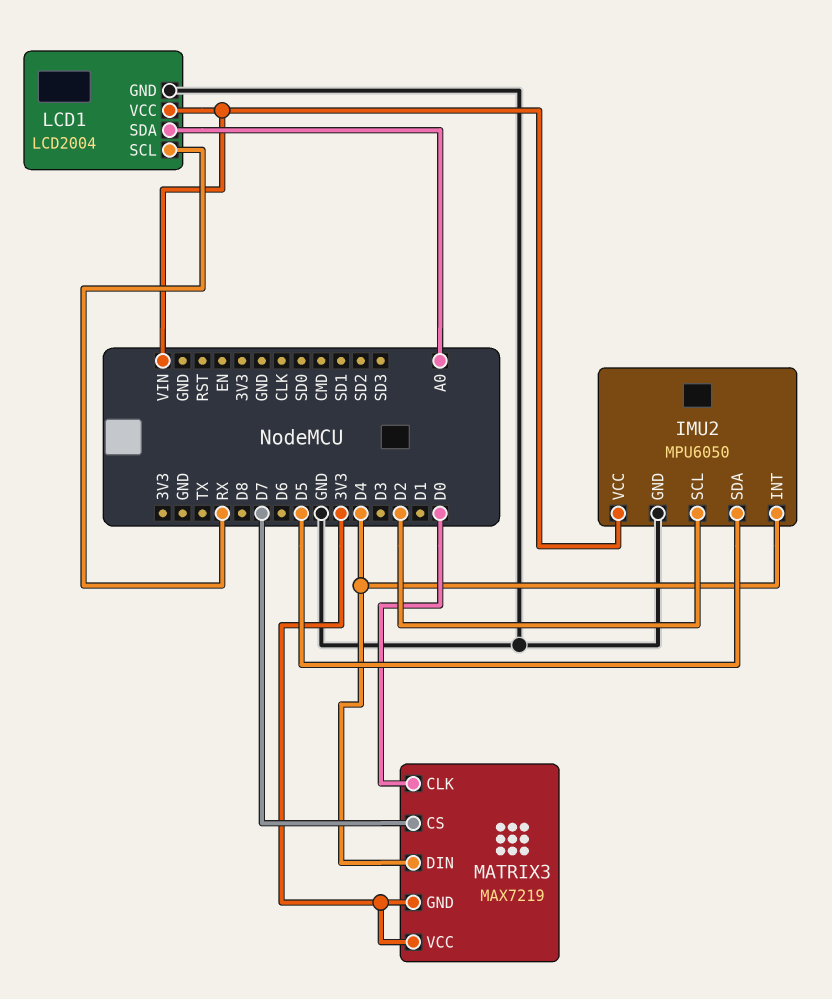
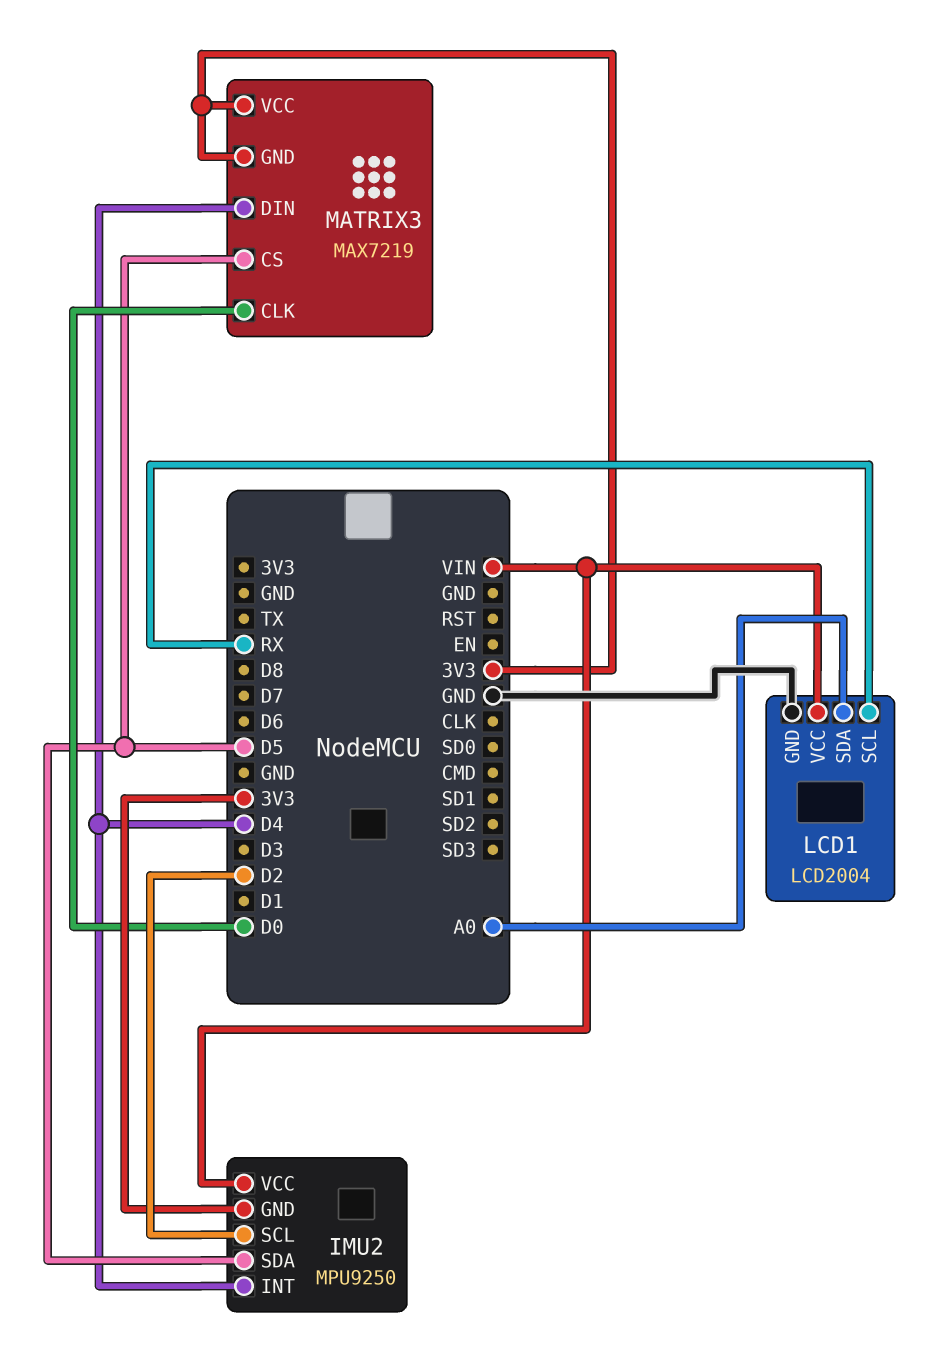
IMU2: MPU6050 -> MPU9250
IMU2 pin GND: GND -> 3V3
MATRIX3 pin CS: D7 -> D5

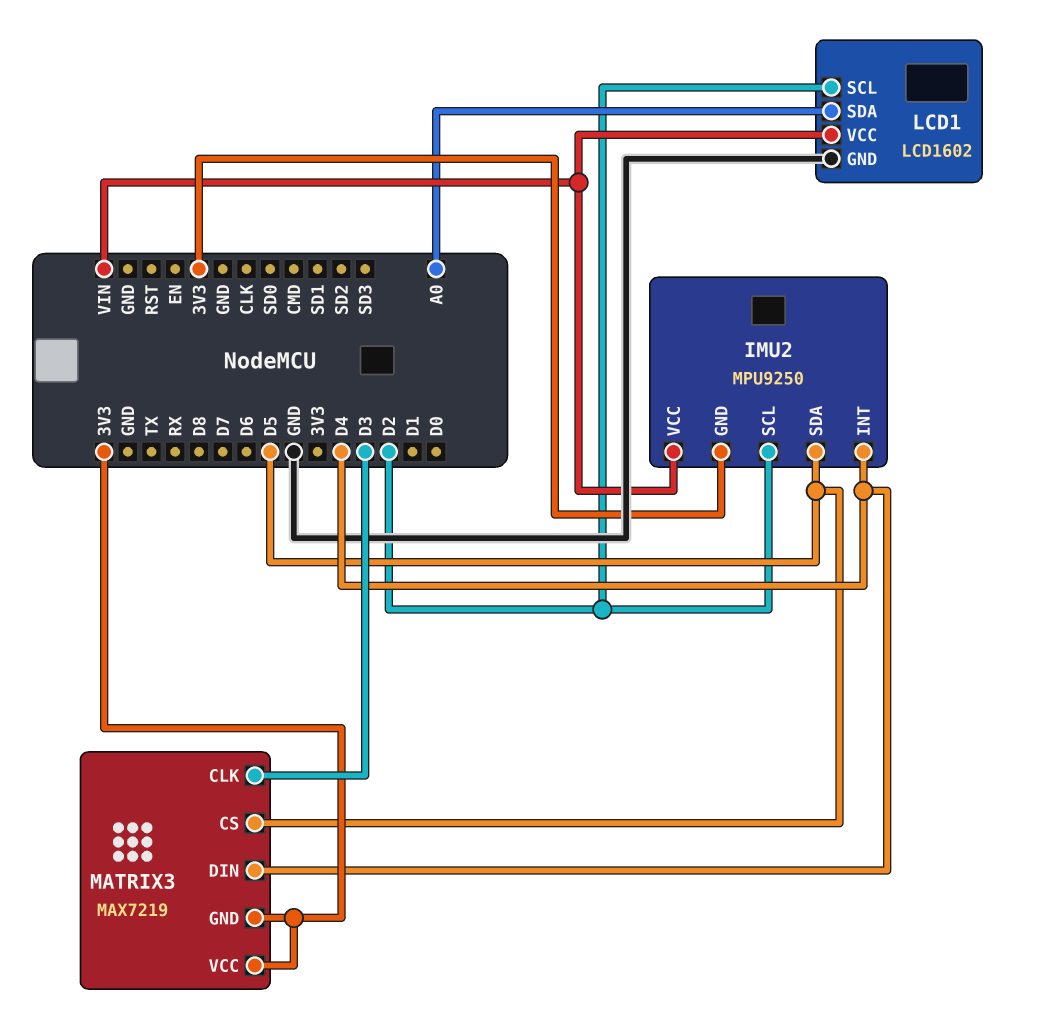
LCD1: LCD2004 -> LCD1602
LCD1 pin SCL: RX -> D2
MATRIX3 pin CLK: D0 -> D3

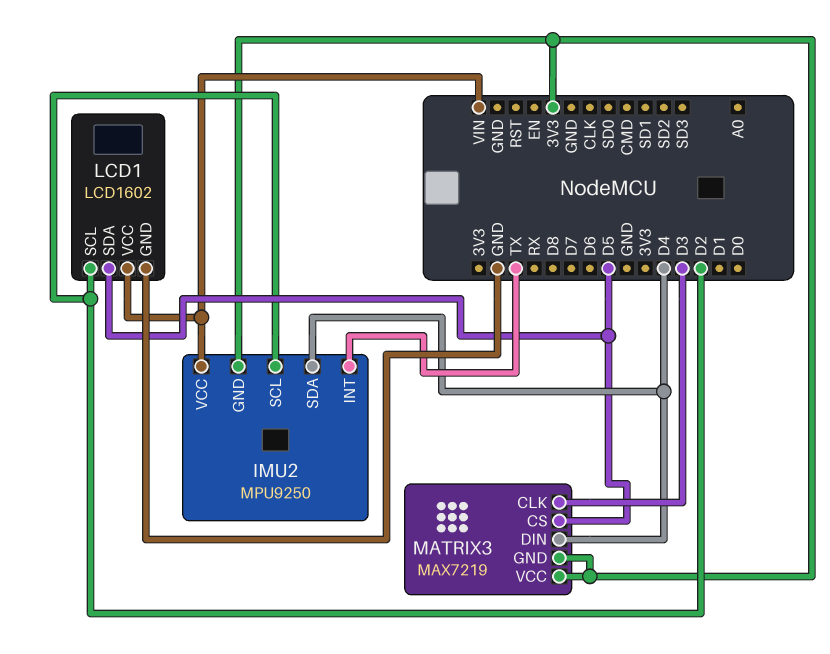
IMU2 pin INT: D4 -> TX
IMU2 pin SDA: D5 -> D4
LCD1 pin SDA: A0 -> D5

